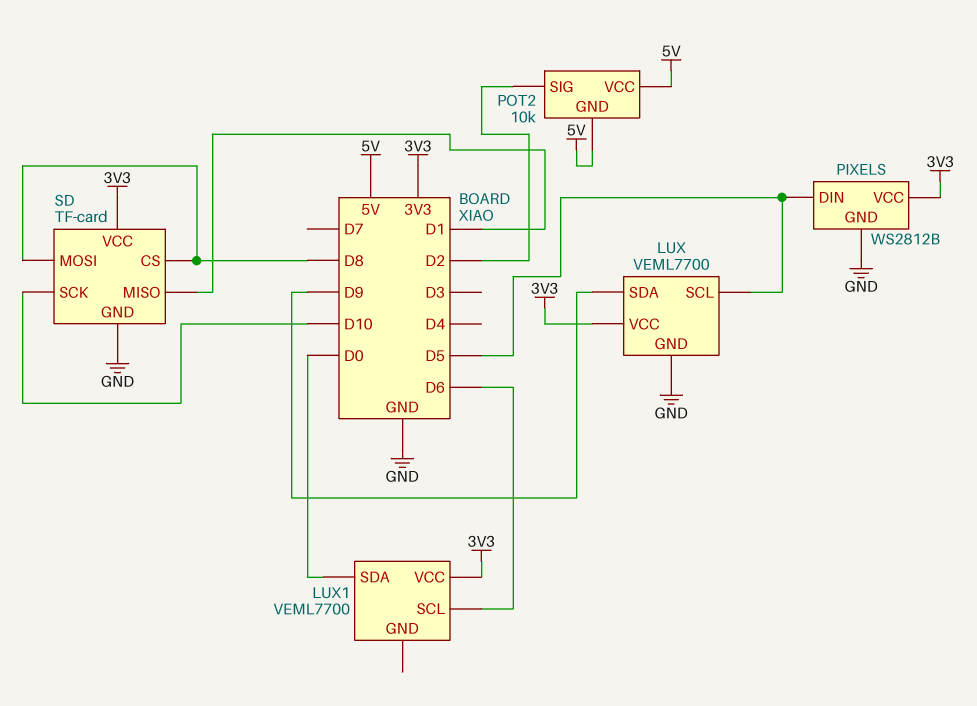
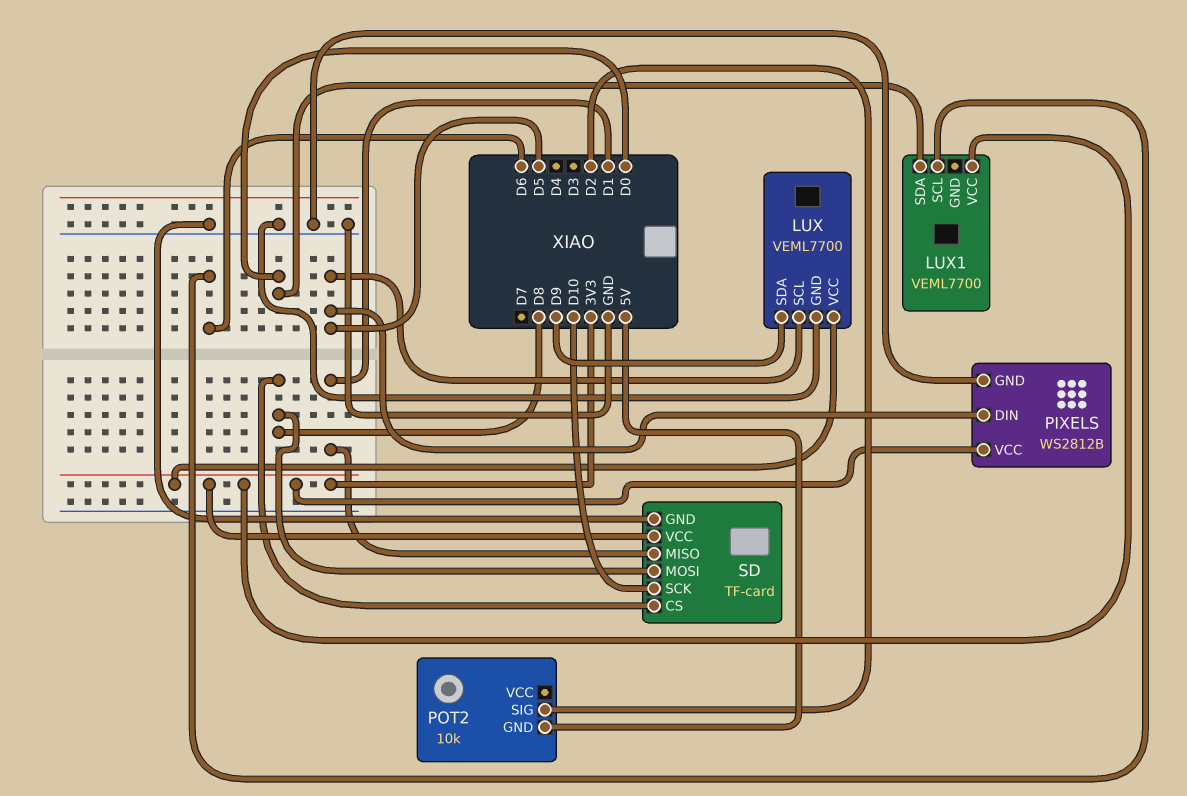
POT2 pin VCC: 5V -> none

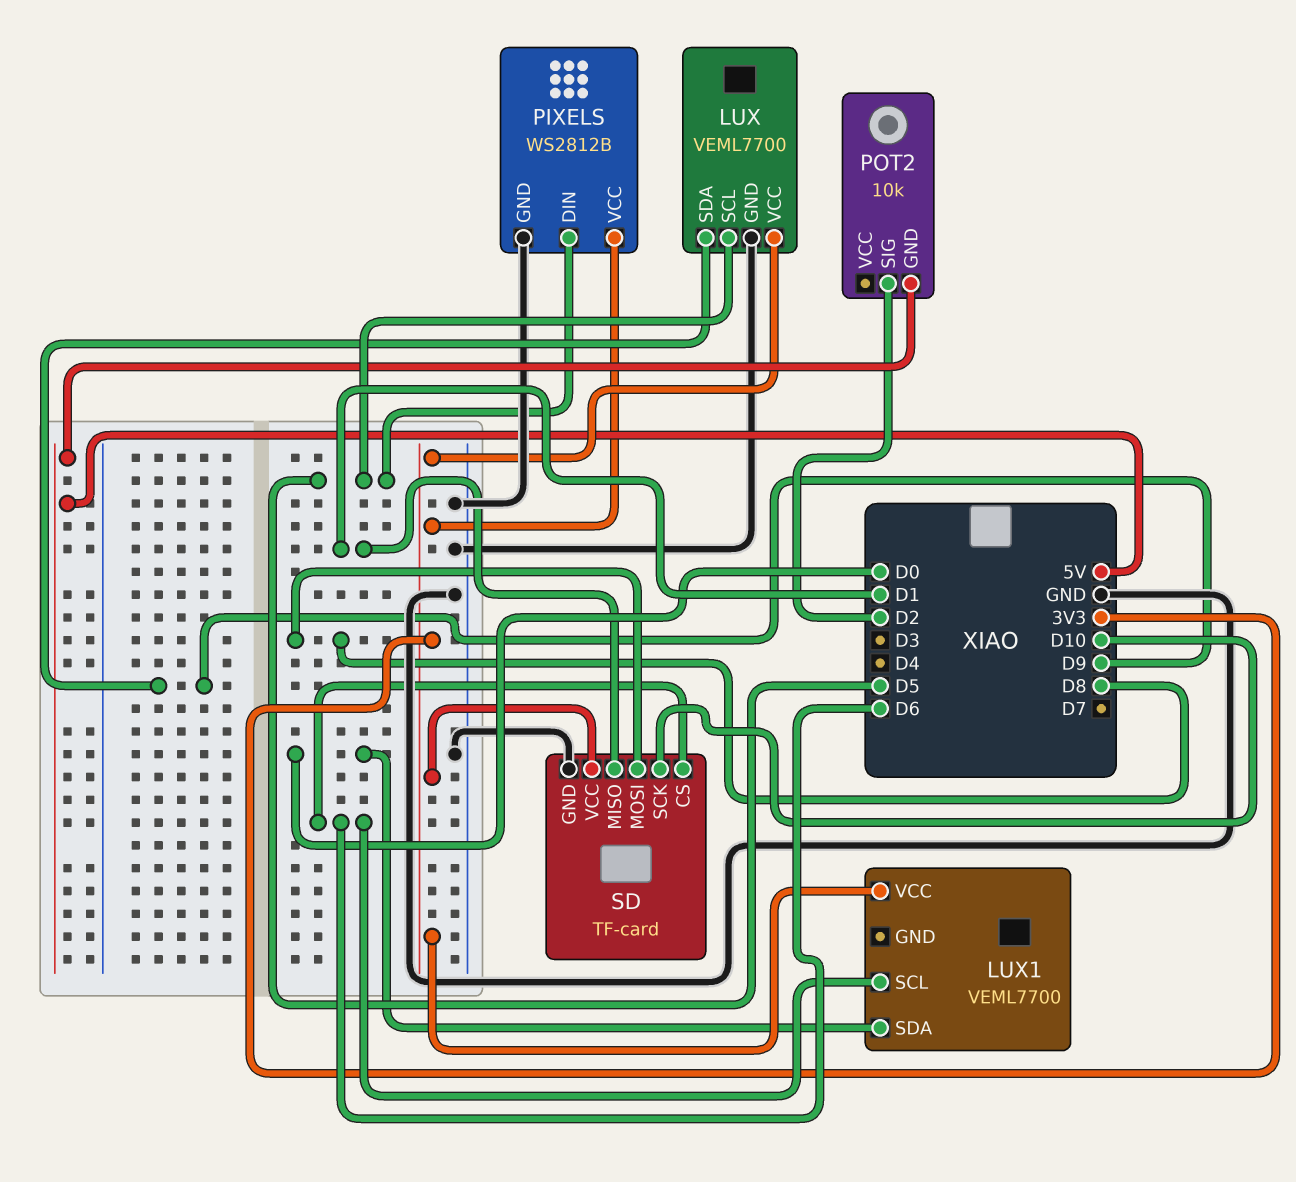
SD pin CS: D8 -> D6

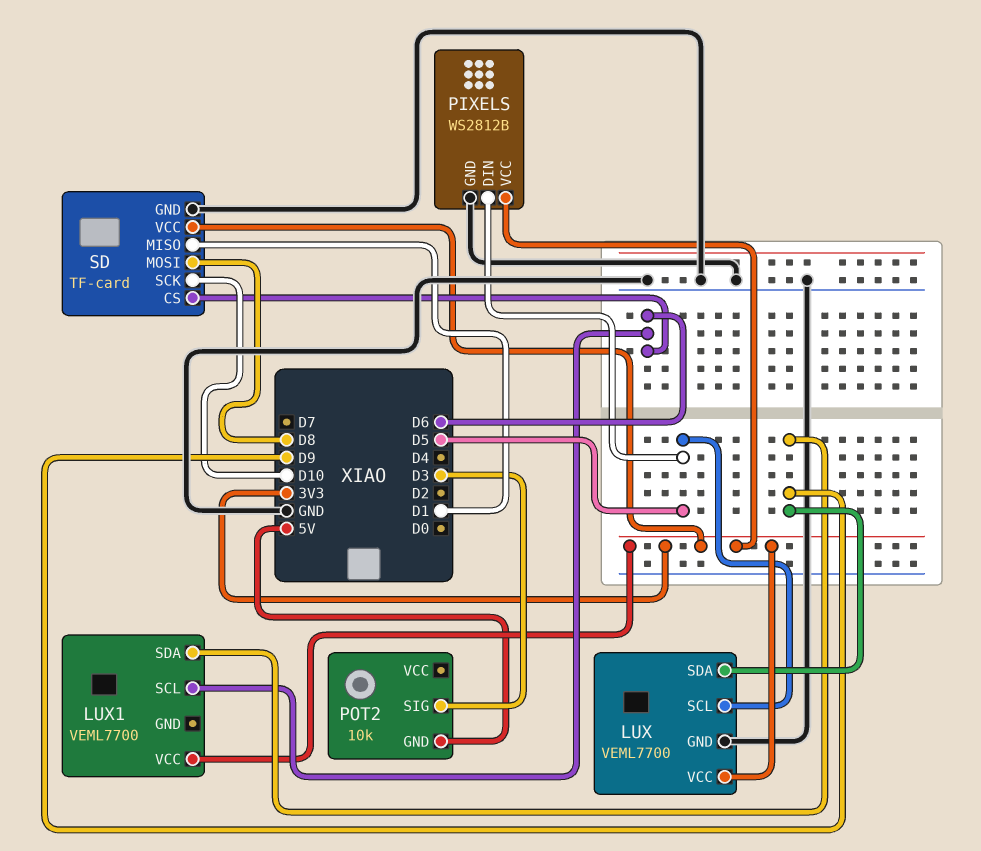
LUX1 pin SDA: D0 -> D9
POT2 pin SIG: D2 -> D3

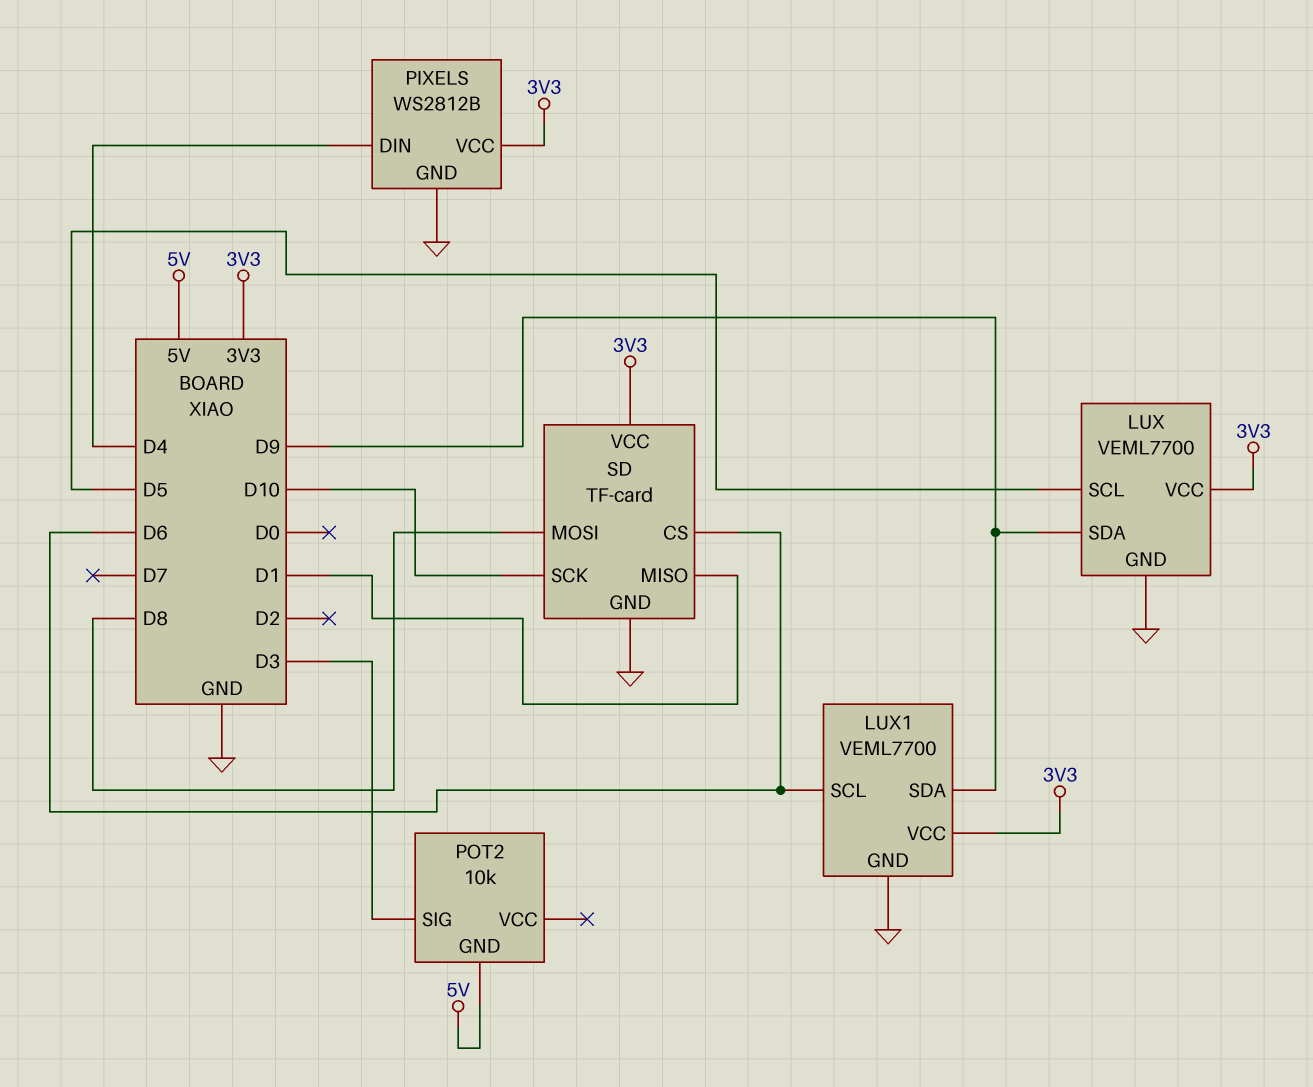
LUX1 pin GND: none -> GND
PIXELS pin DIN: D5 -> D4

